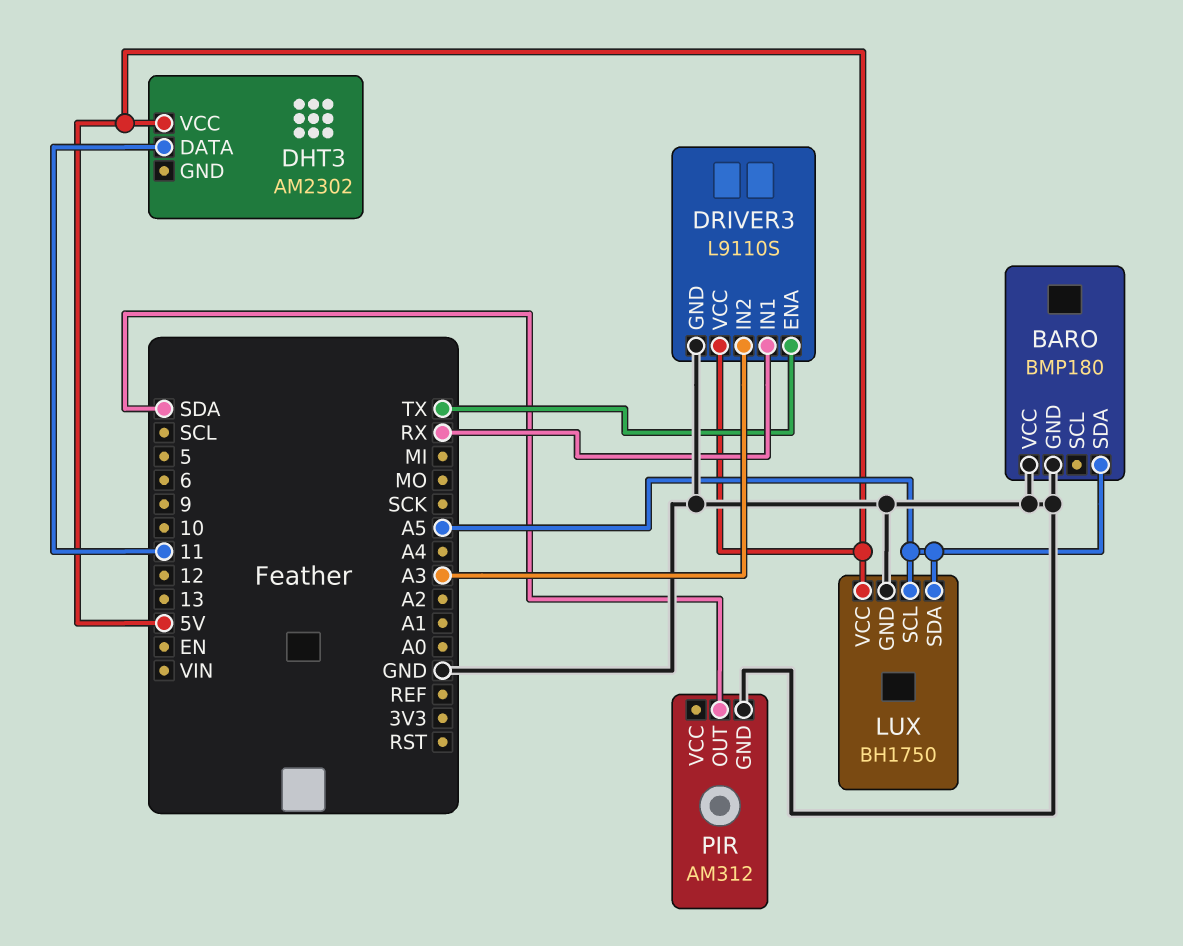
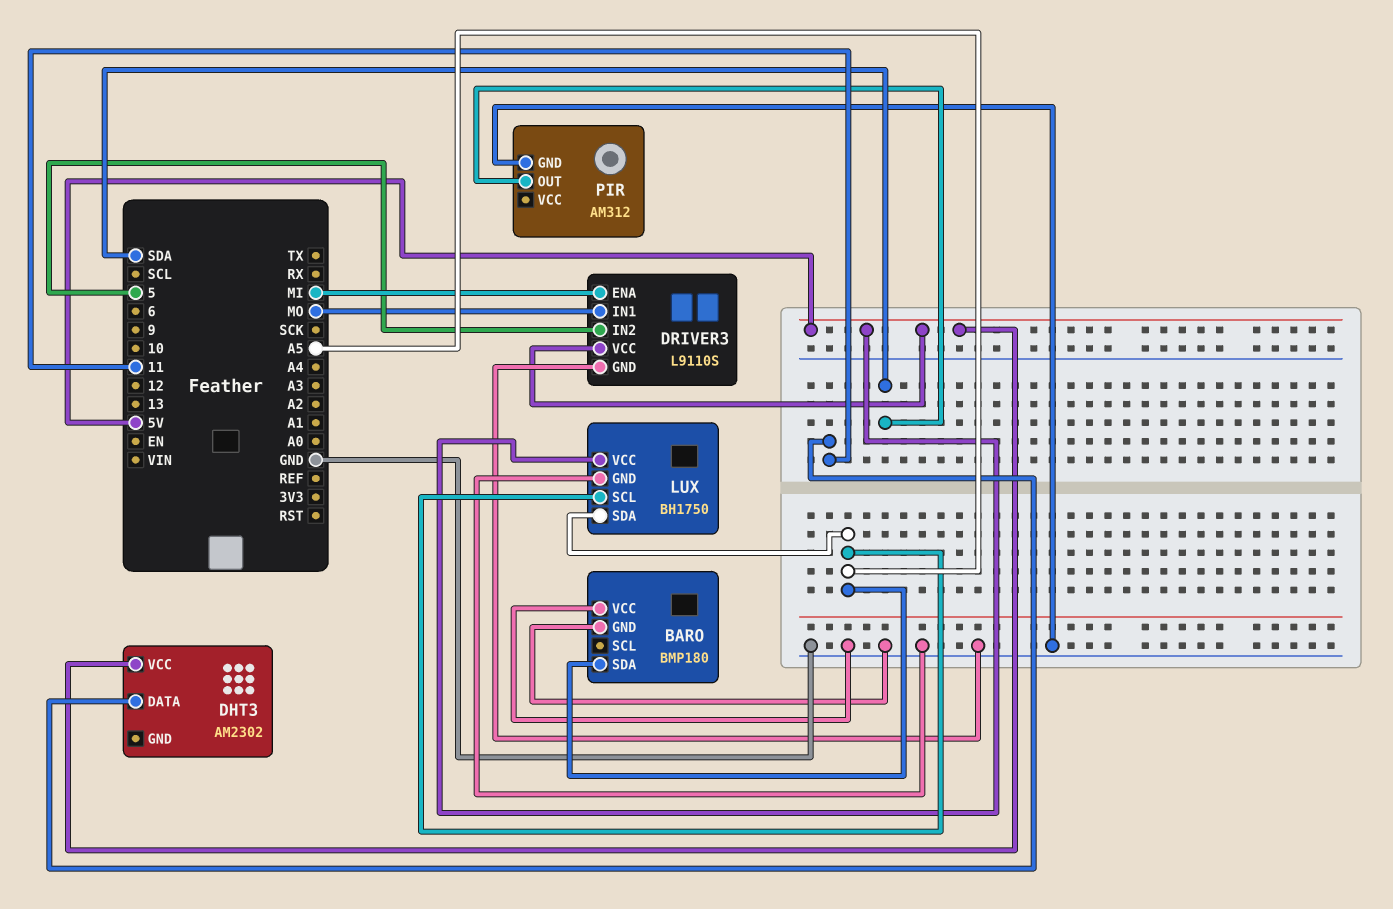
DRIVER3 pin ENA: TX -> MI
DRIVER3 pin IN1: RX -> MO
DRIVER3 pin IN2: A3 -> 5

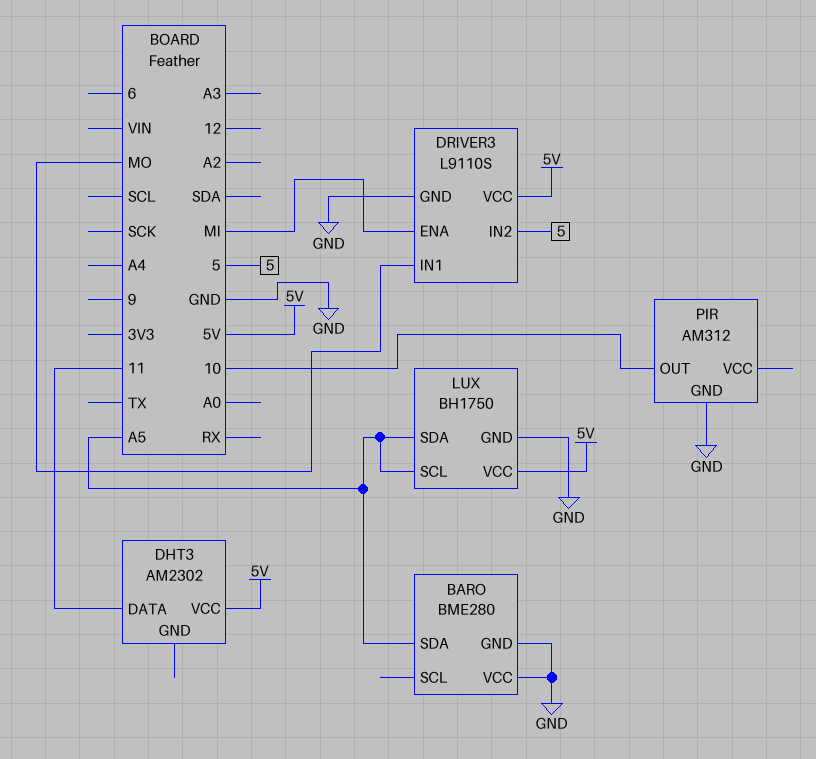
BARO: BMP180 -> BME280
PIR pin OUT: SDA -> 10

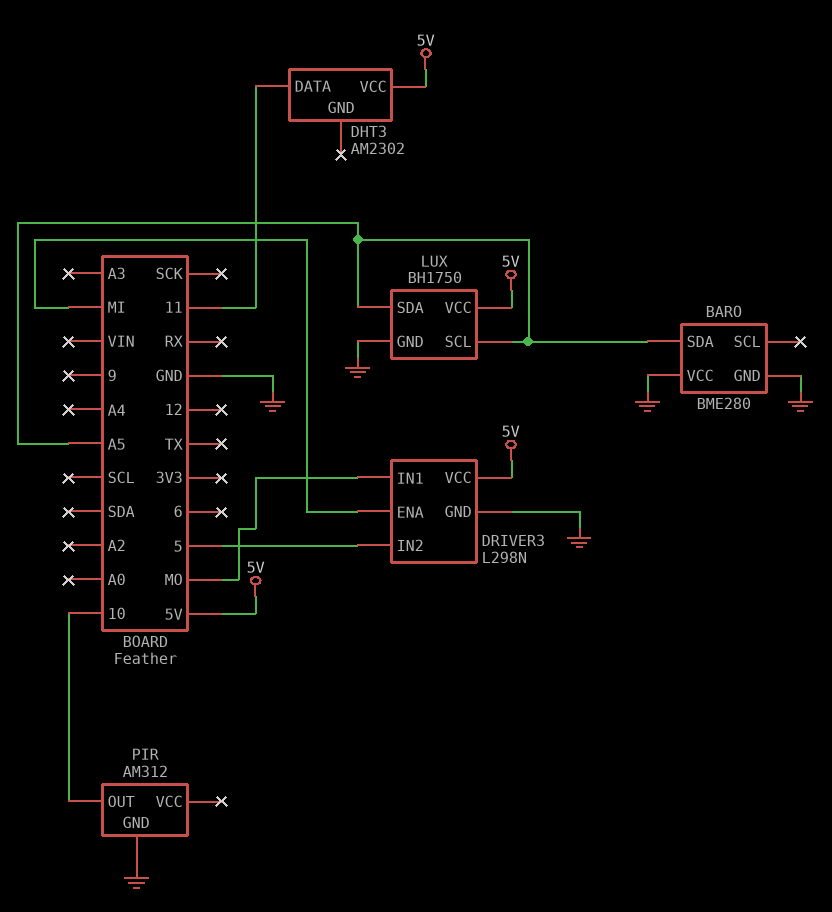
DRIVER3: L9110S -> L298N

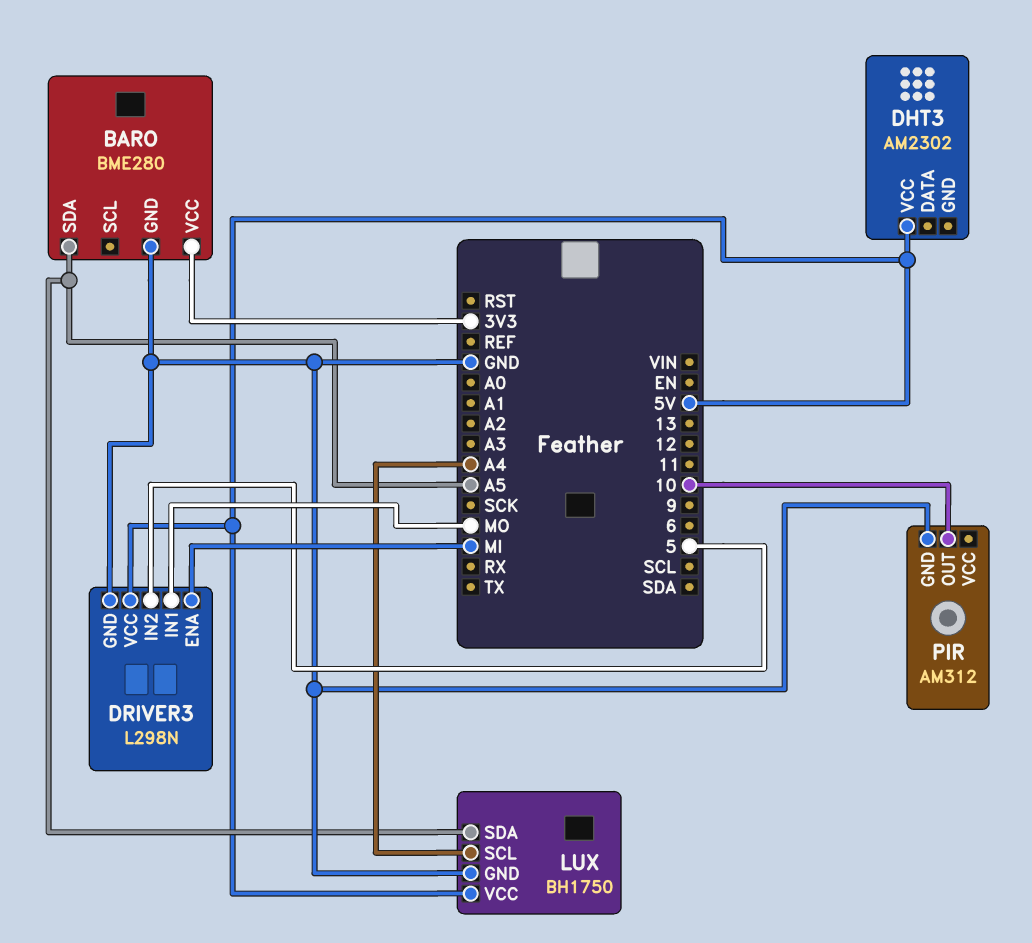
BARO pin VCC: GND -> 3V3
DHT3 pin DATA: 11 -> none
LUX pin SCL: A5 -> A4

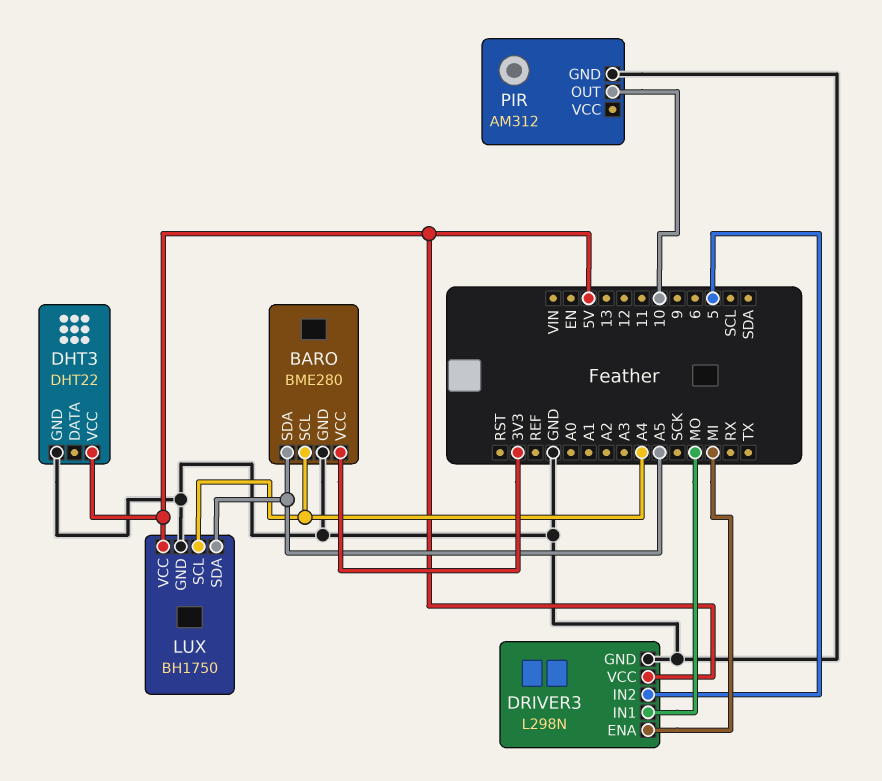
BARO pin SCL: none -> A4
DHT3: AM2302 -> DHT22
DHT3 pin GND: none -> GND

